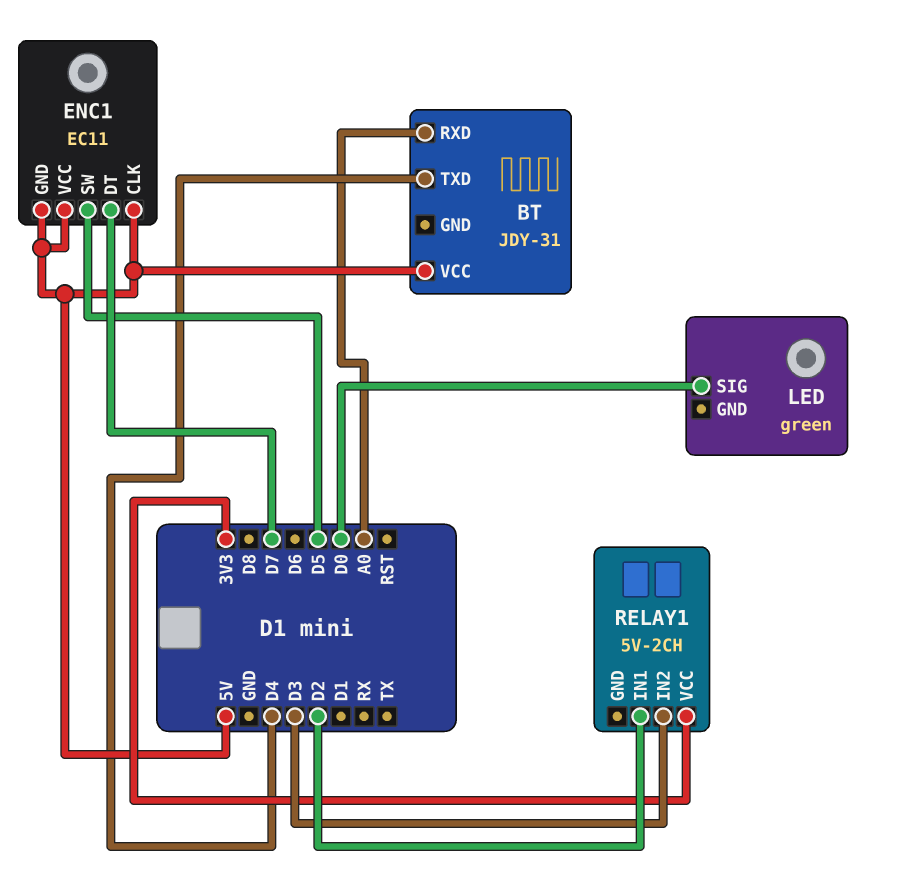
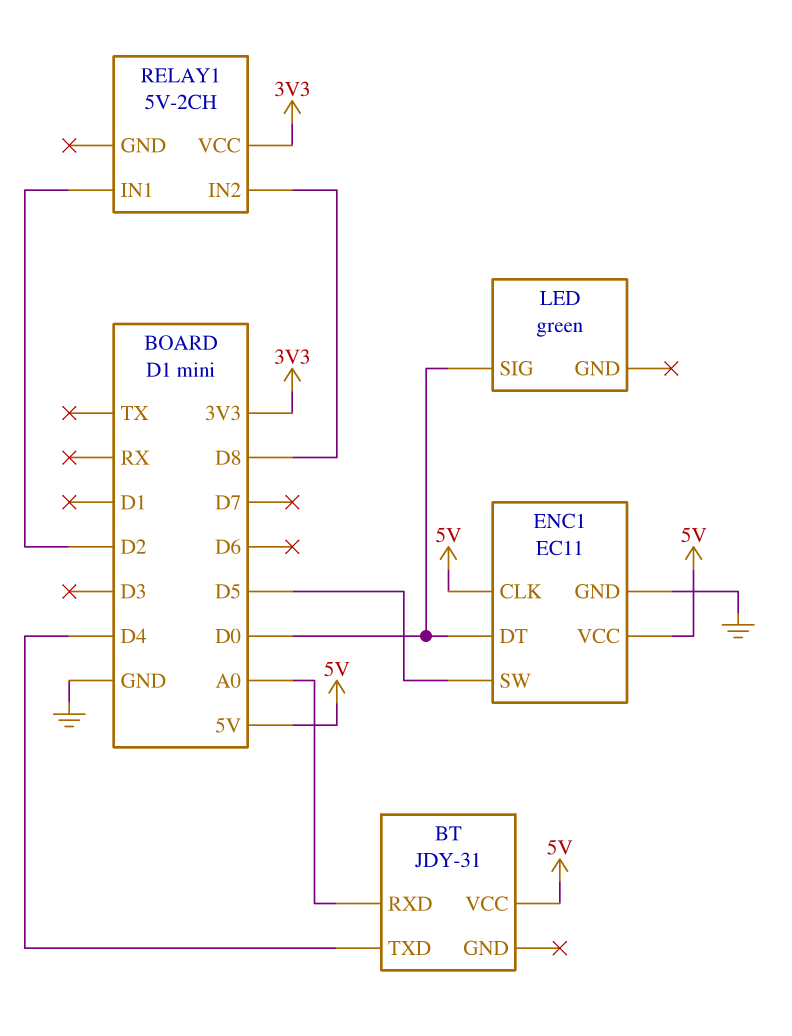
ENC1 pin DT: D7 -> D0
ENC1 pin GND: 5V -> GND
RELAY1 pin IN2: D3 -> D8

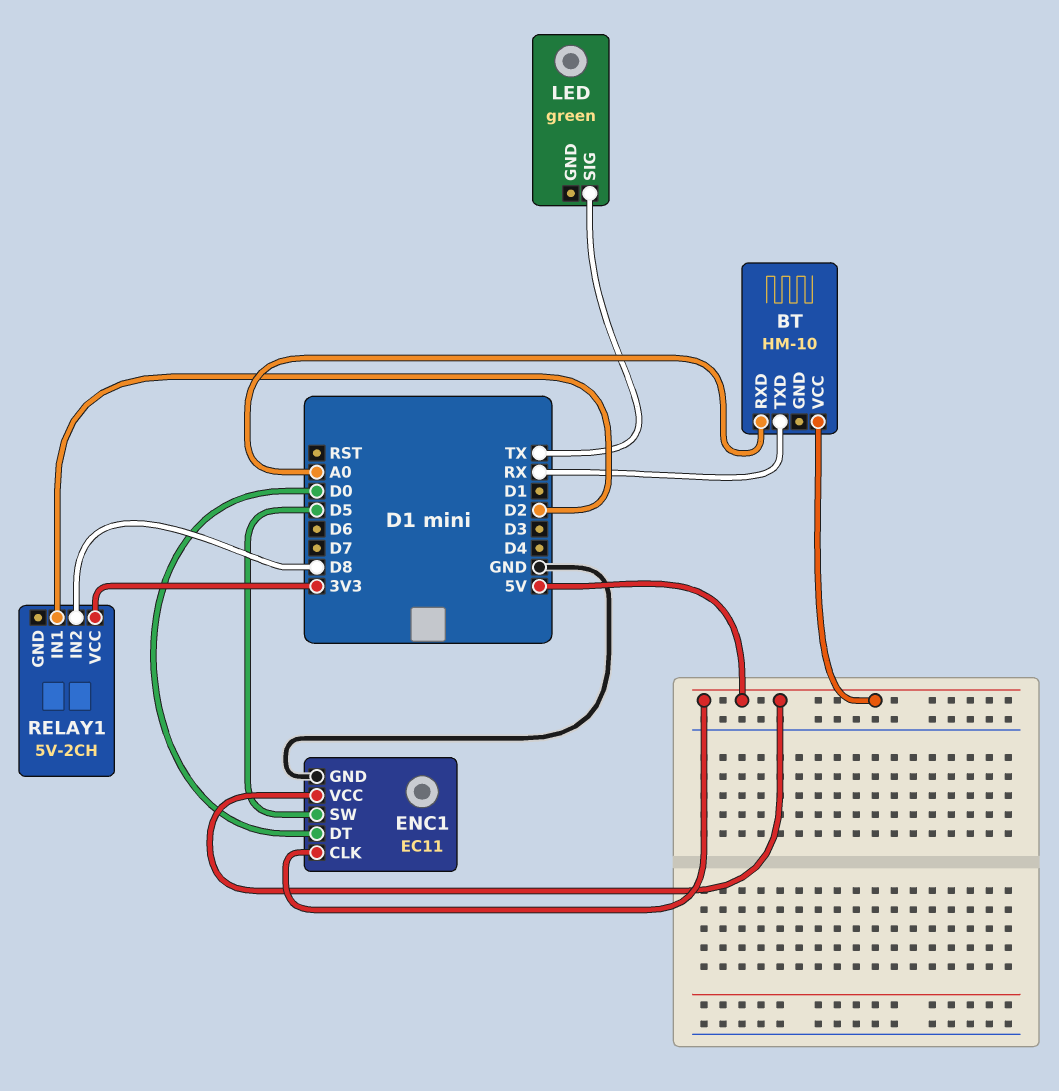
BT: JDY-31 -> HM-10
BT pin TXD: D4 -> RX
LED pin SIG: D0 -> TX

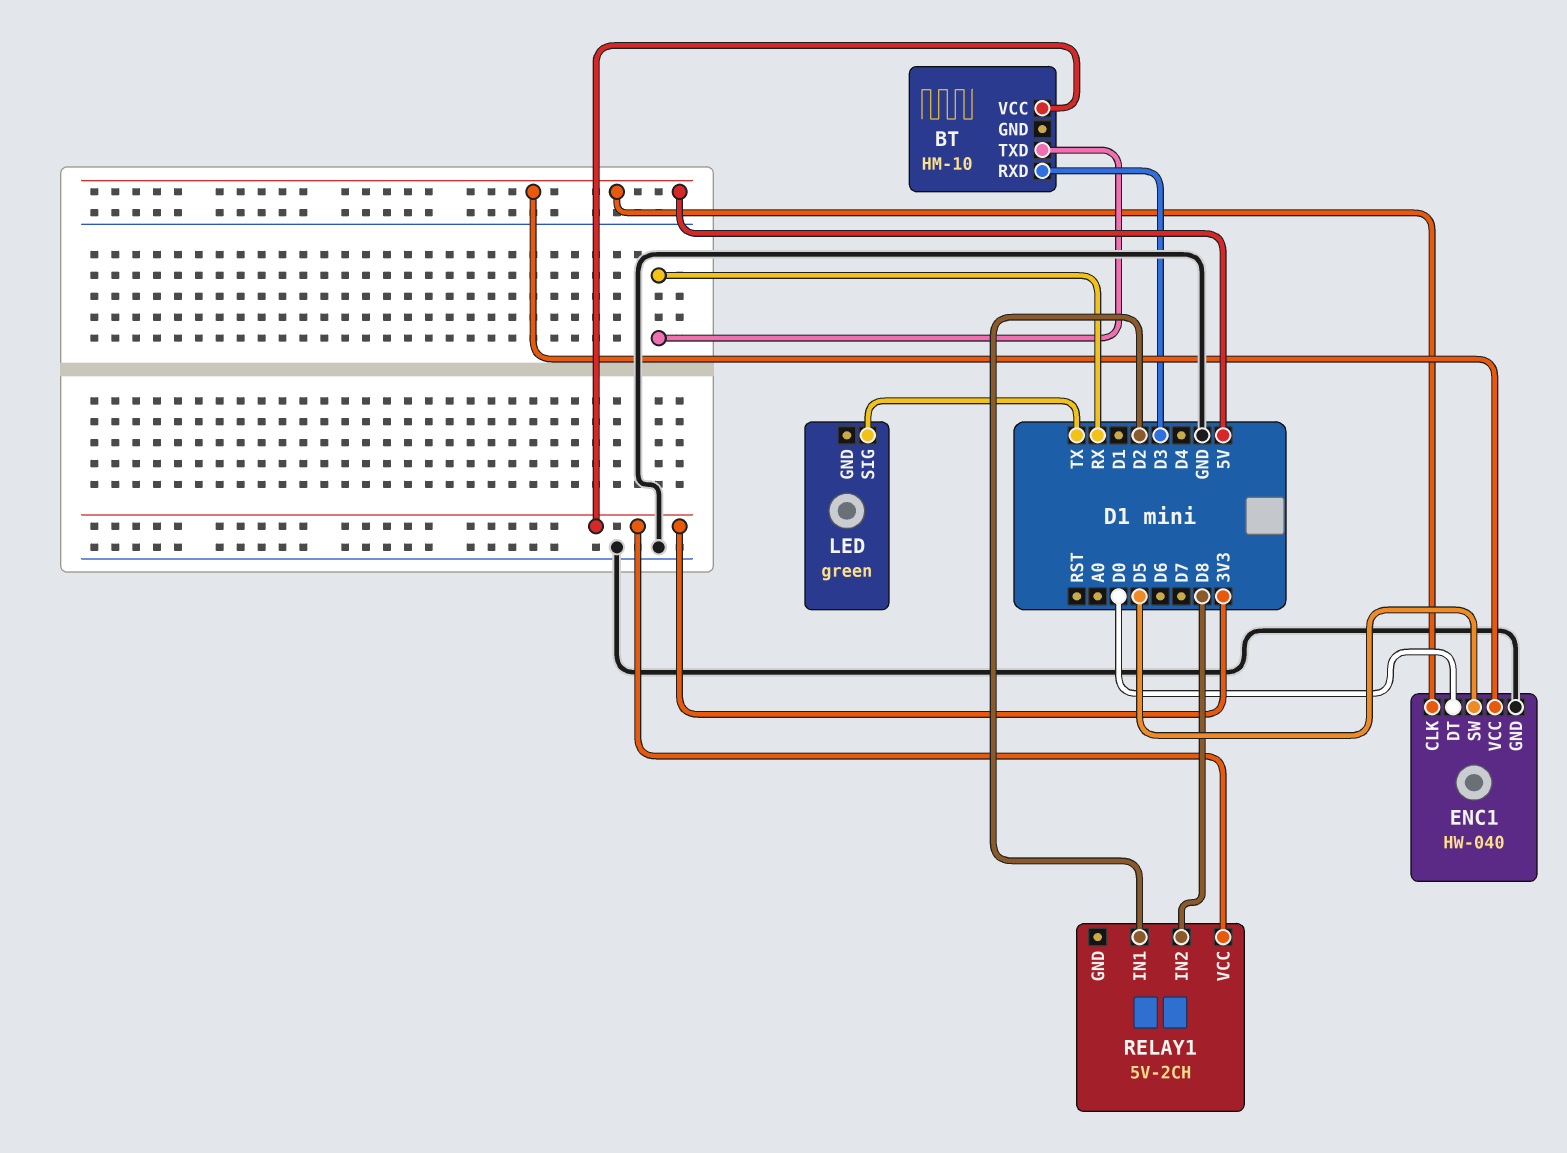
BT pin RXD: A0 -> D3
BT pin VCC: 5V -> 3V3
ENC1: EC11 -> HW-040

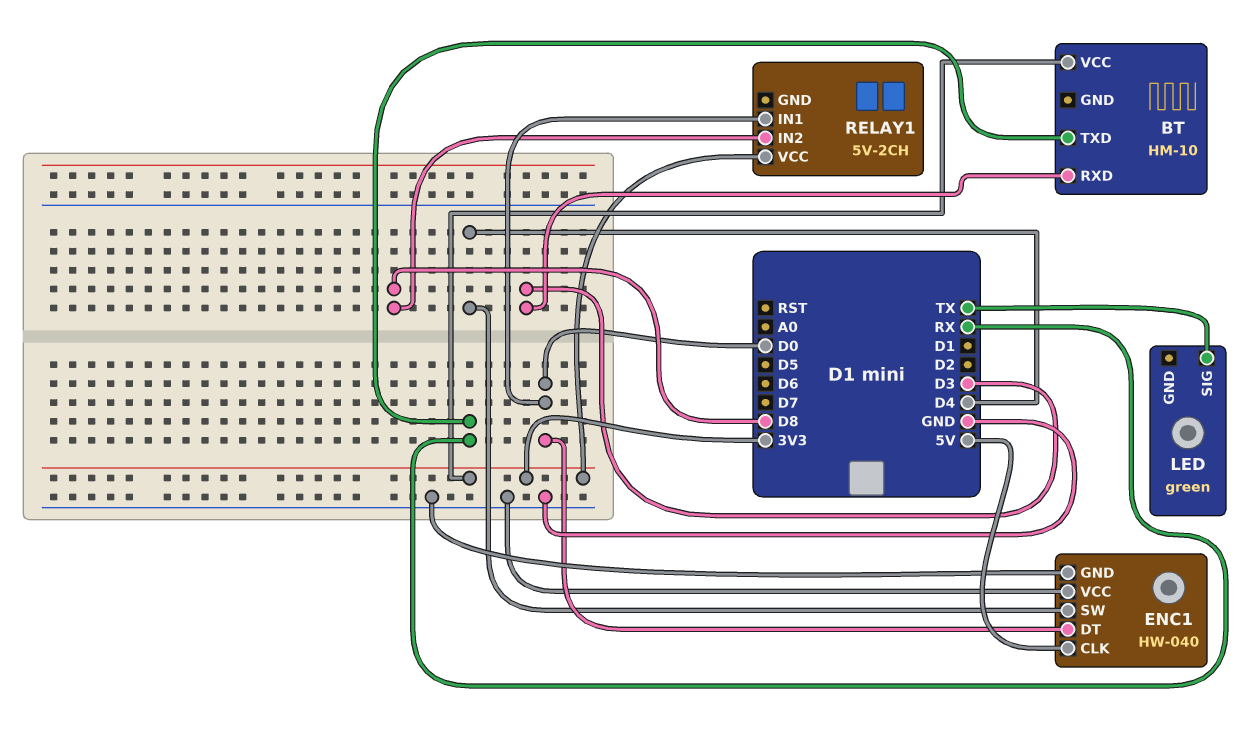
ENC1 pin SW: D5 -> D4
ENC1 pin VCC: 5V -> GND
RELAY1 pin IN1: D2 -> D0

